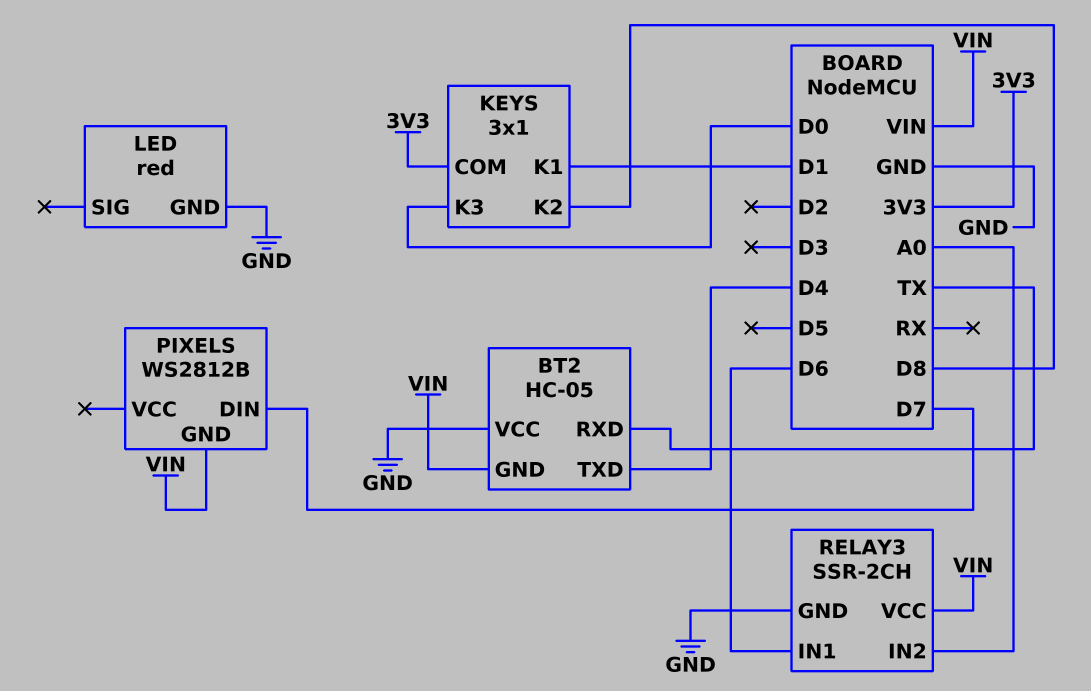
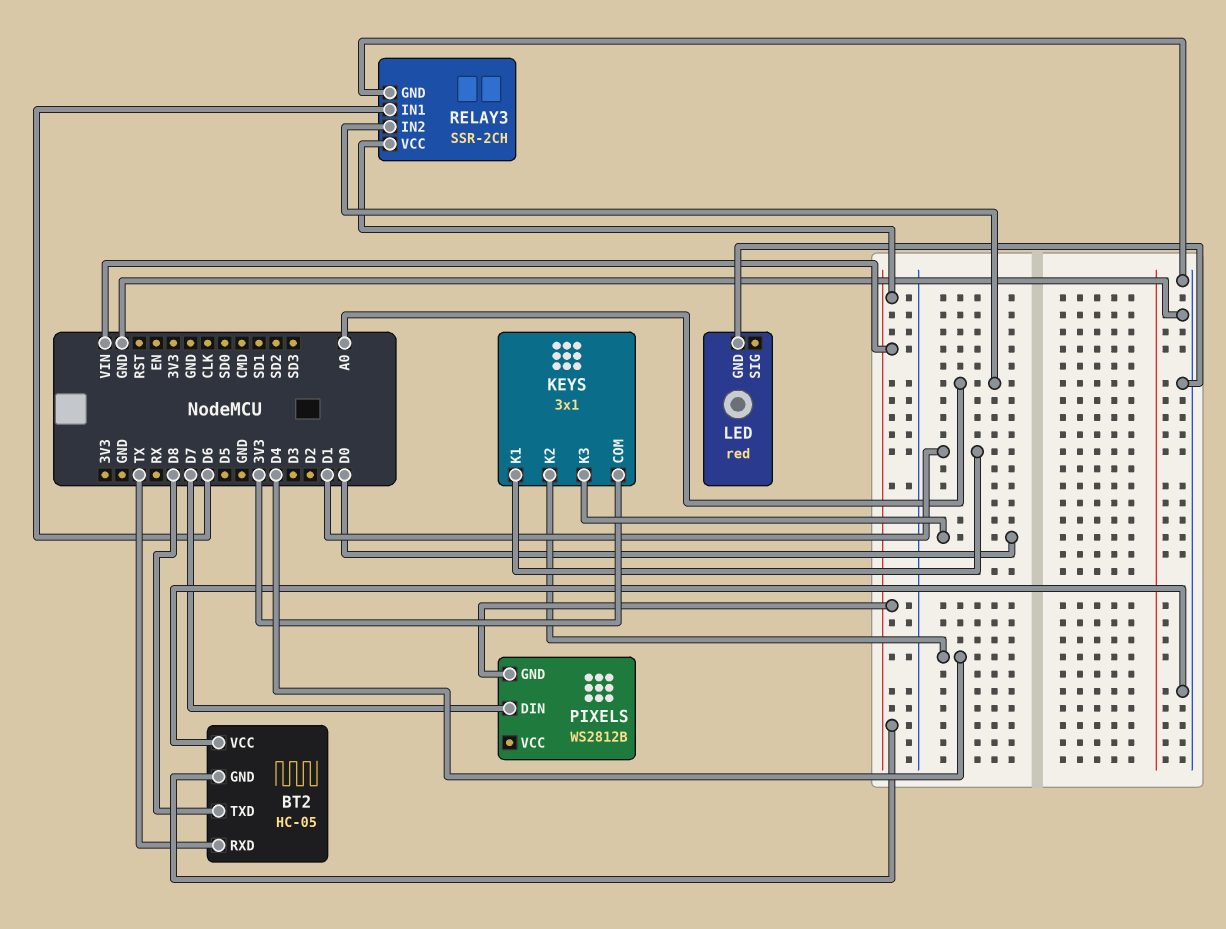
BT2 pin TXD: D4 -> D8
KEYS pin K2: D8 -> D4

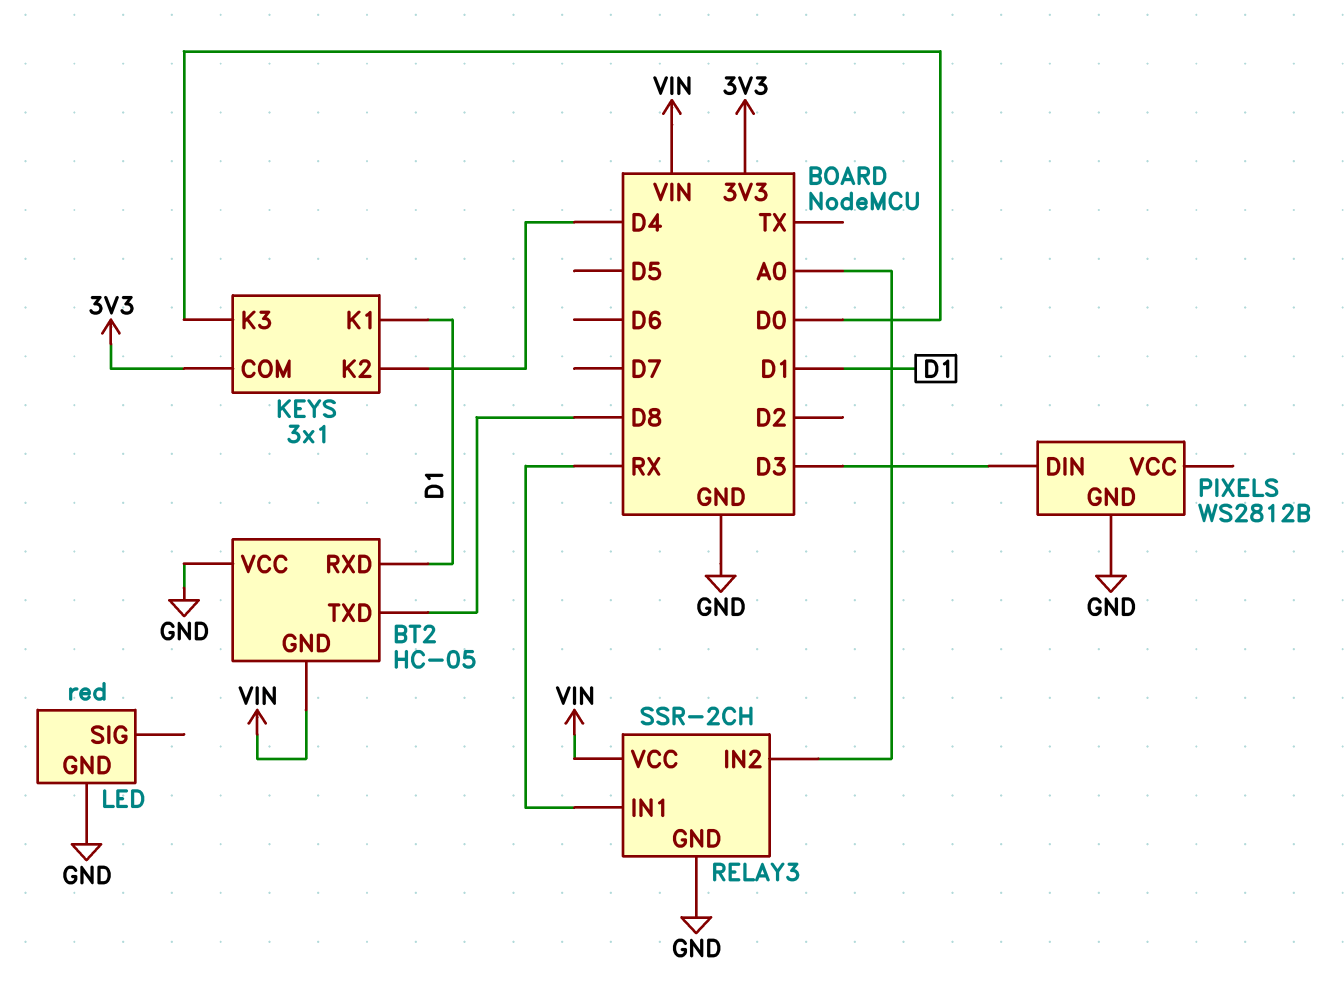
BT2 pin RXD: TX -> D1
PIXELS pin DIN: D7 -> D3
PIXELS pin GND: VIN -> GND
RELAY3 pin IN1: D6 -> RX

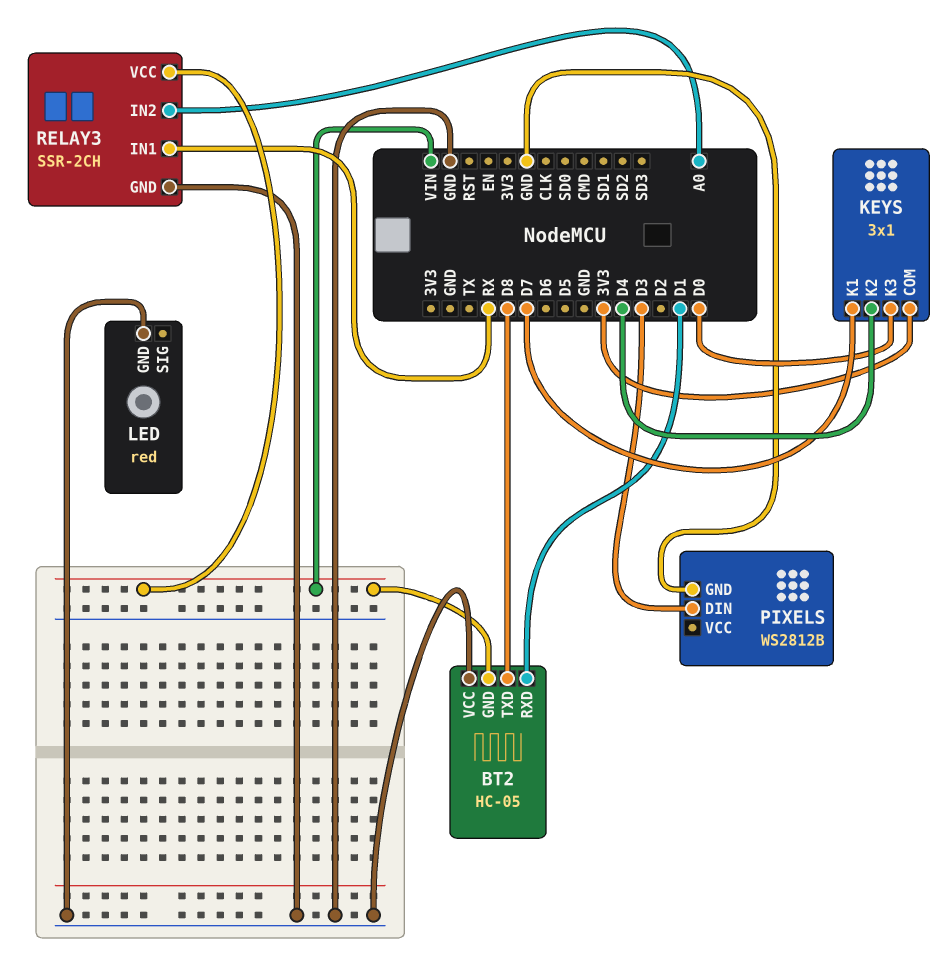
KEYS pin K1: D1 -> D7

